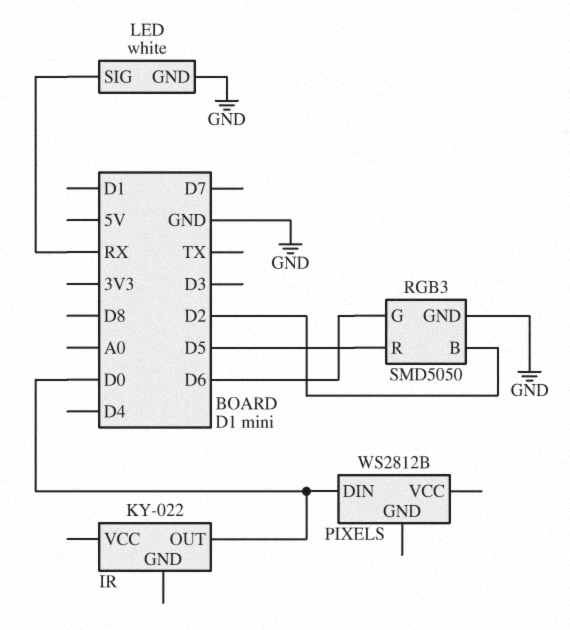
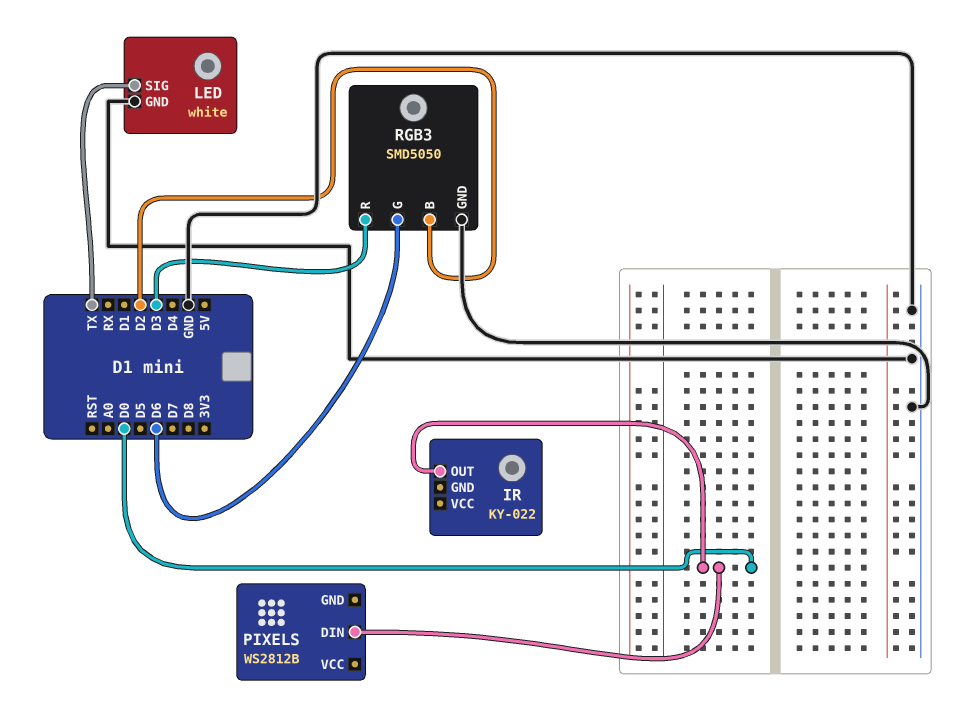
LED pin SIG: RX -> TX
RGB3 pin R: D5 -> D3

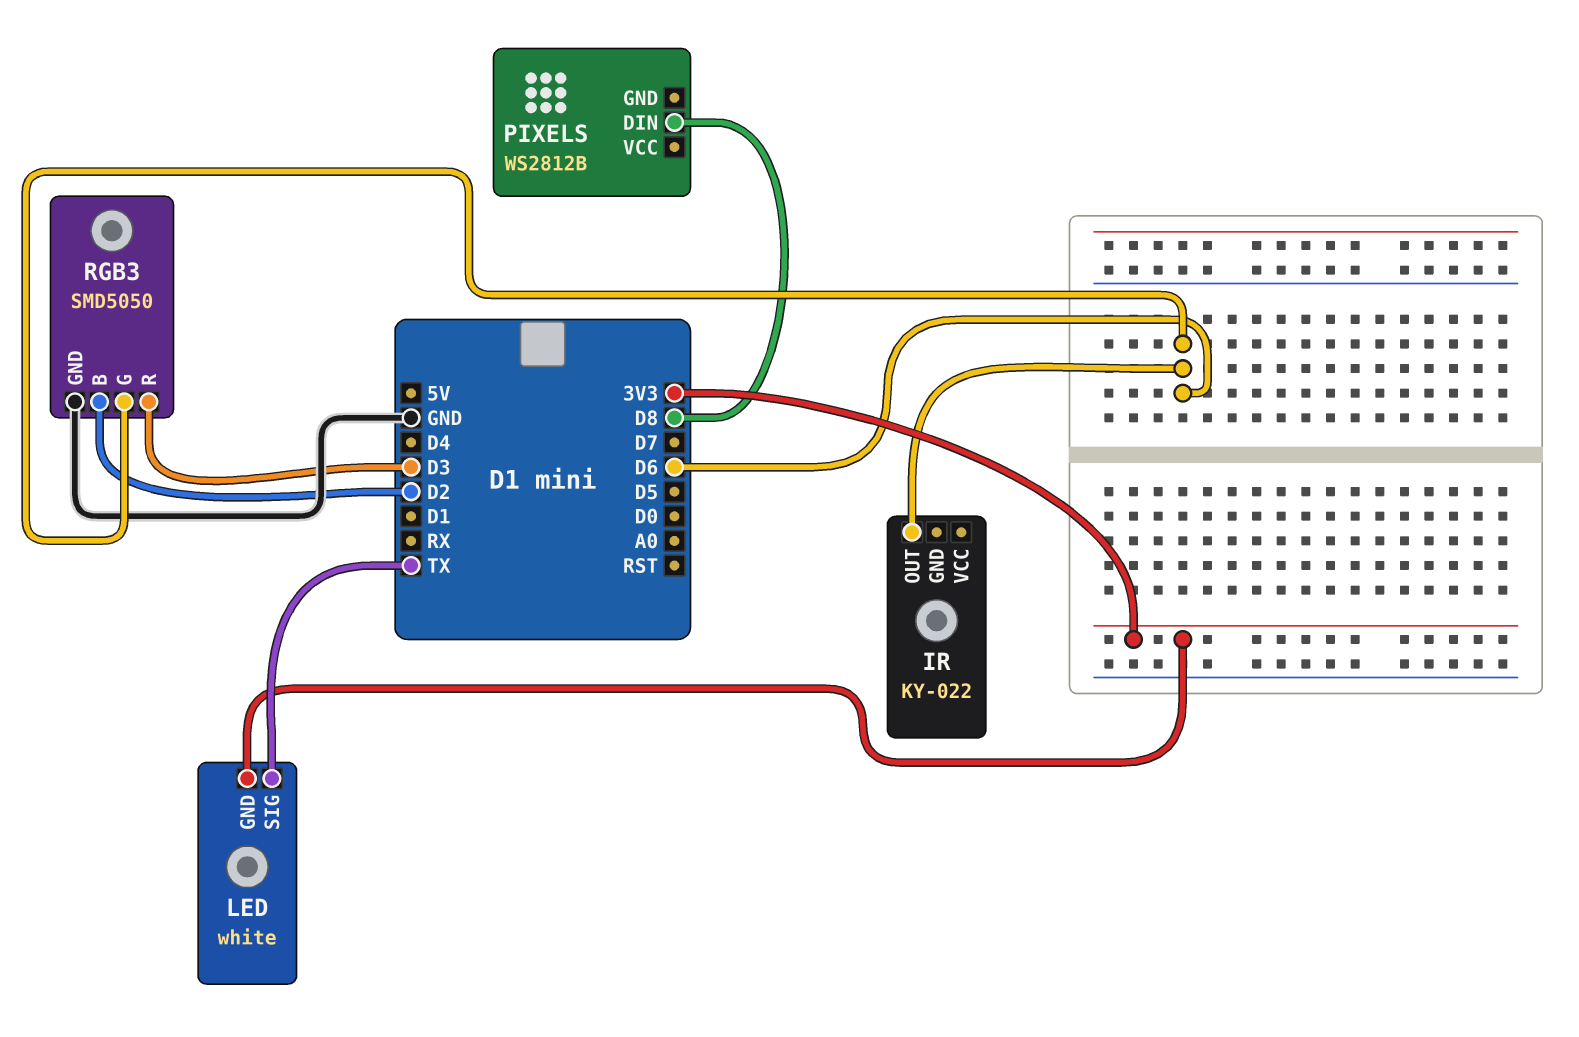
IR pin OUT: D0 -> D6
LED pin GND: GND -> 3V3
PIXELS pin DIN: D0 -> D8

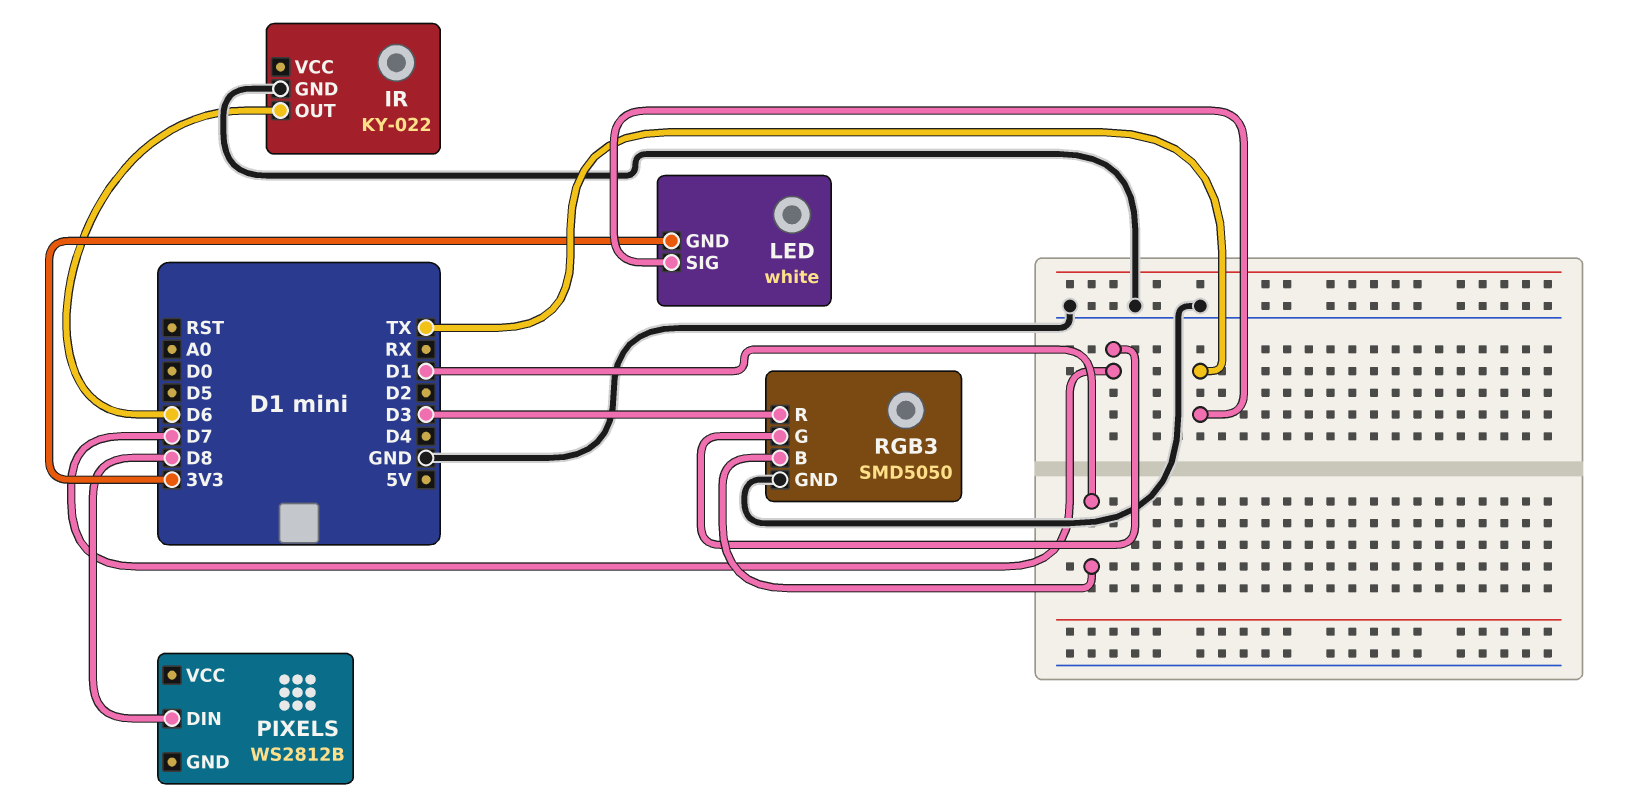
IR pin GND: none -> GND
RGB3 pin B: D2 -> D1
RGB3 pin G: D6 -> D7

